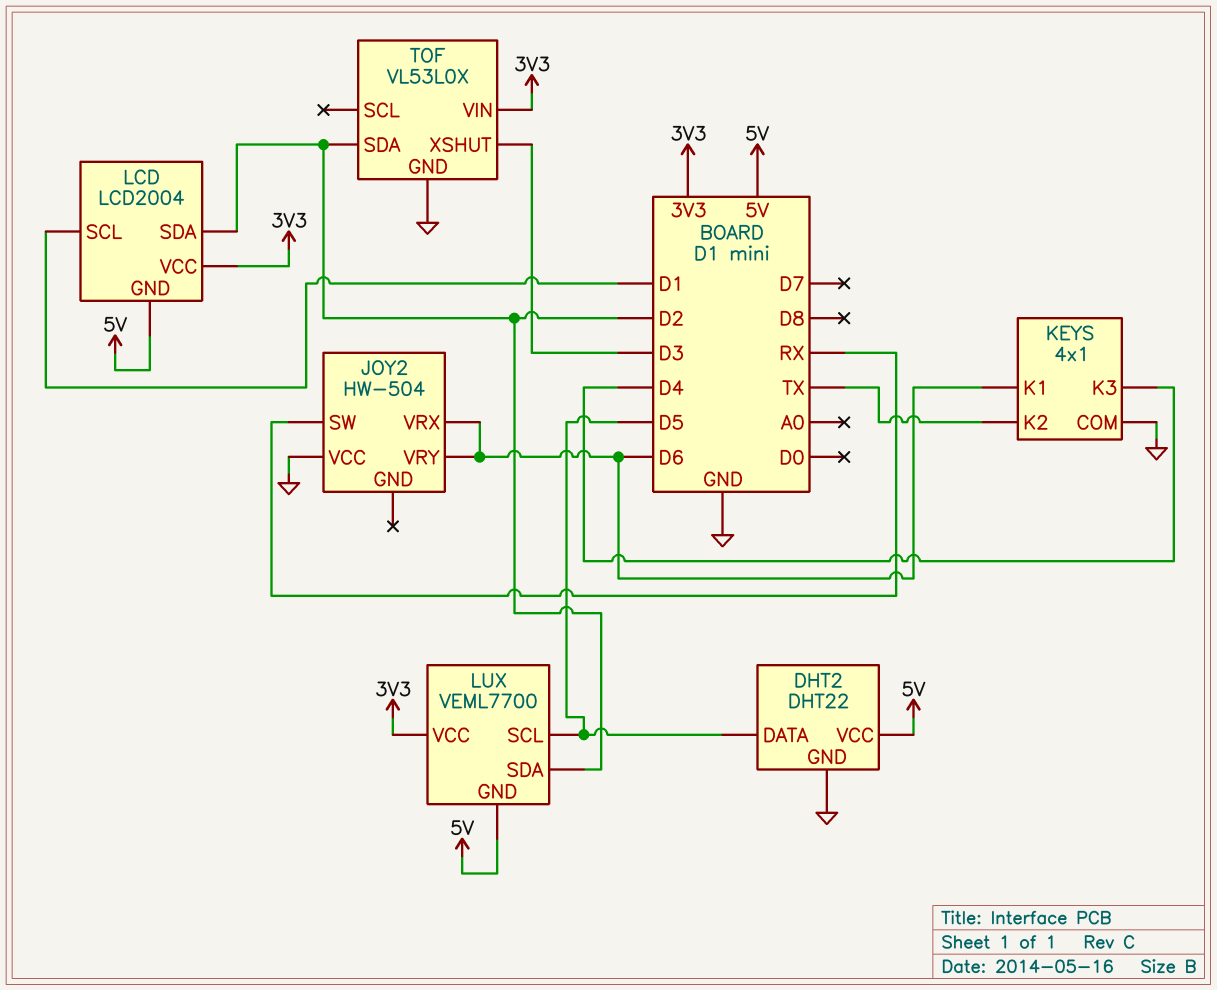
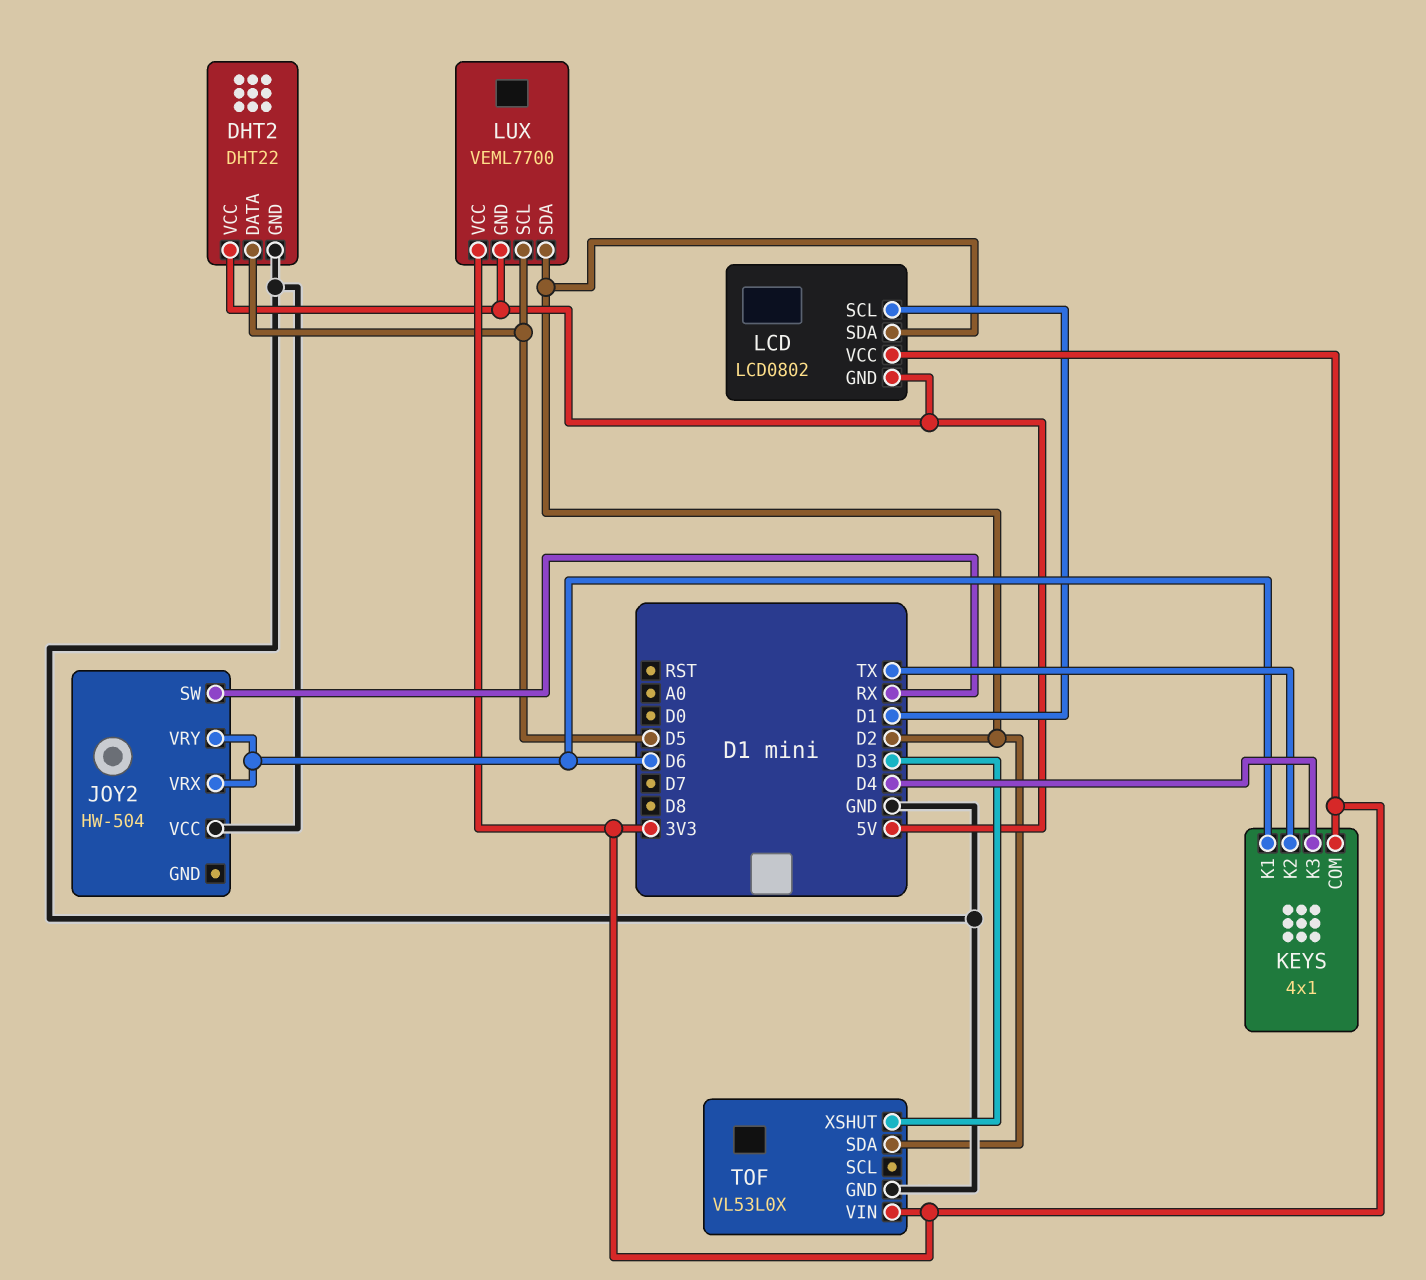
KEYS pin COM: GND -> 3V3
LCD: LCD2004 -> LCD0802

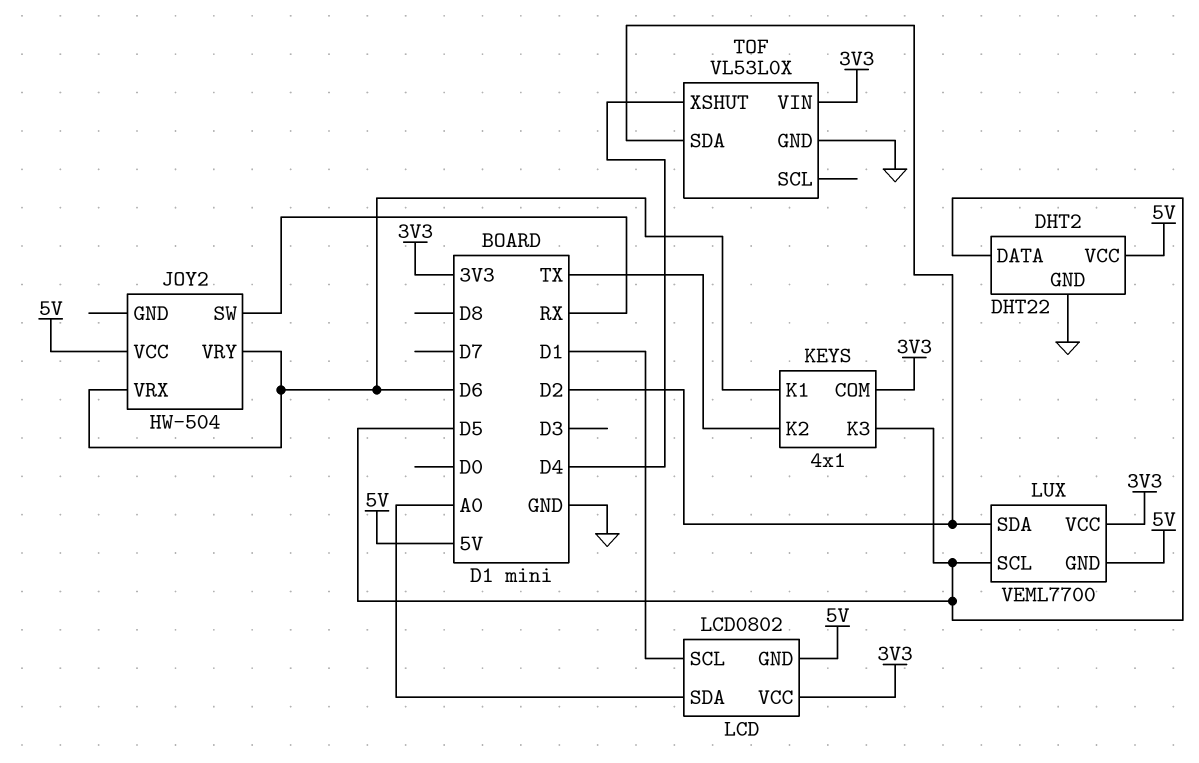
JOY2 pin VCC: GND -> 5V
KEYS pin K3: D4 -> D5
LCD pin SDA: D2 -> A0
TOF pin XSHUT: D3 -> D4

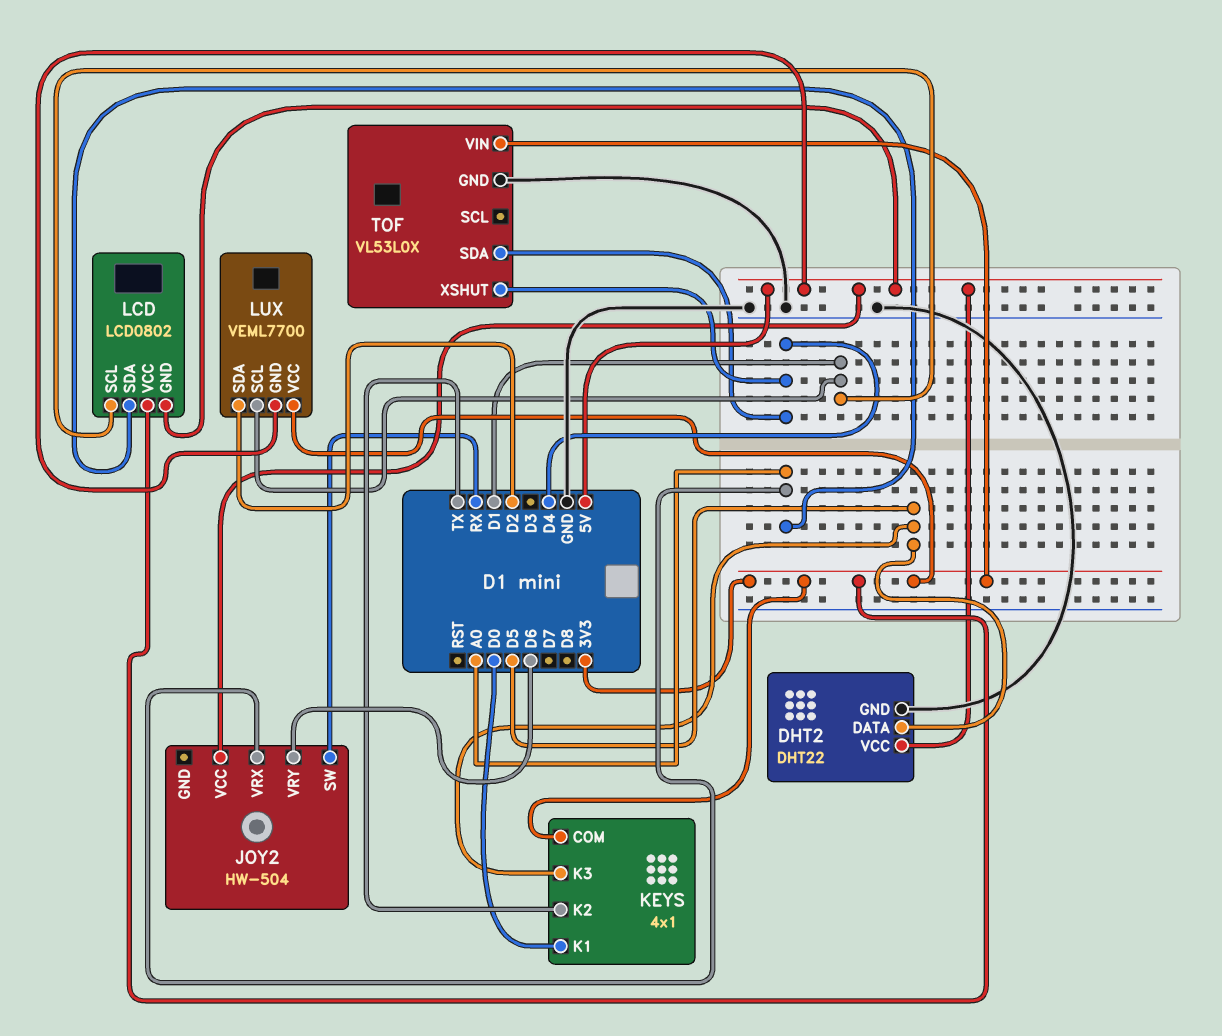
JOY2 pin VRX: D6 -> A0
KEYS pin K1: D6 -> D0
LUX pin SCL: D5 -> D1
TOF pin SDA: D2 -> D4

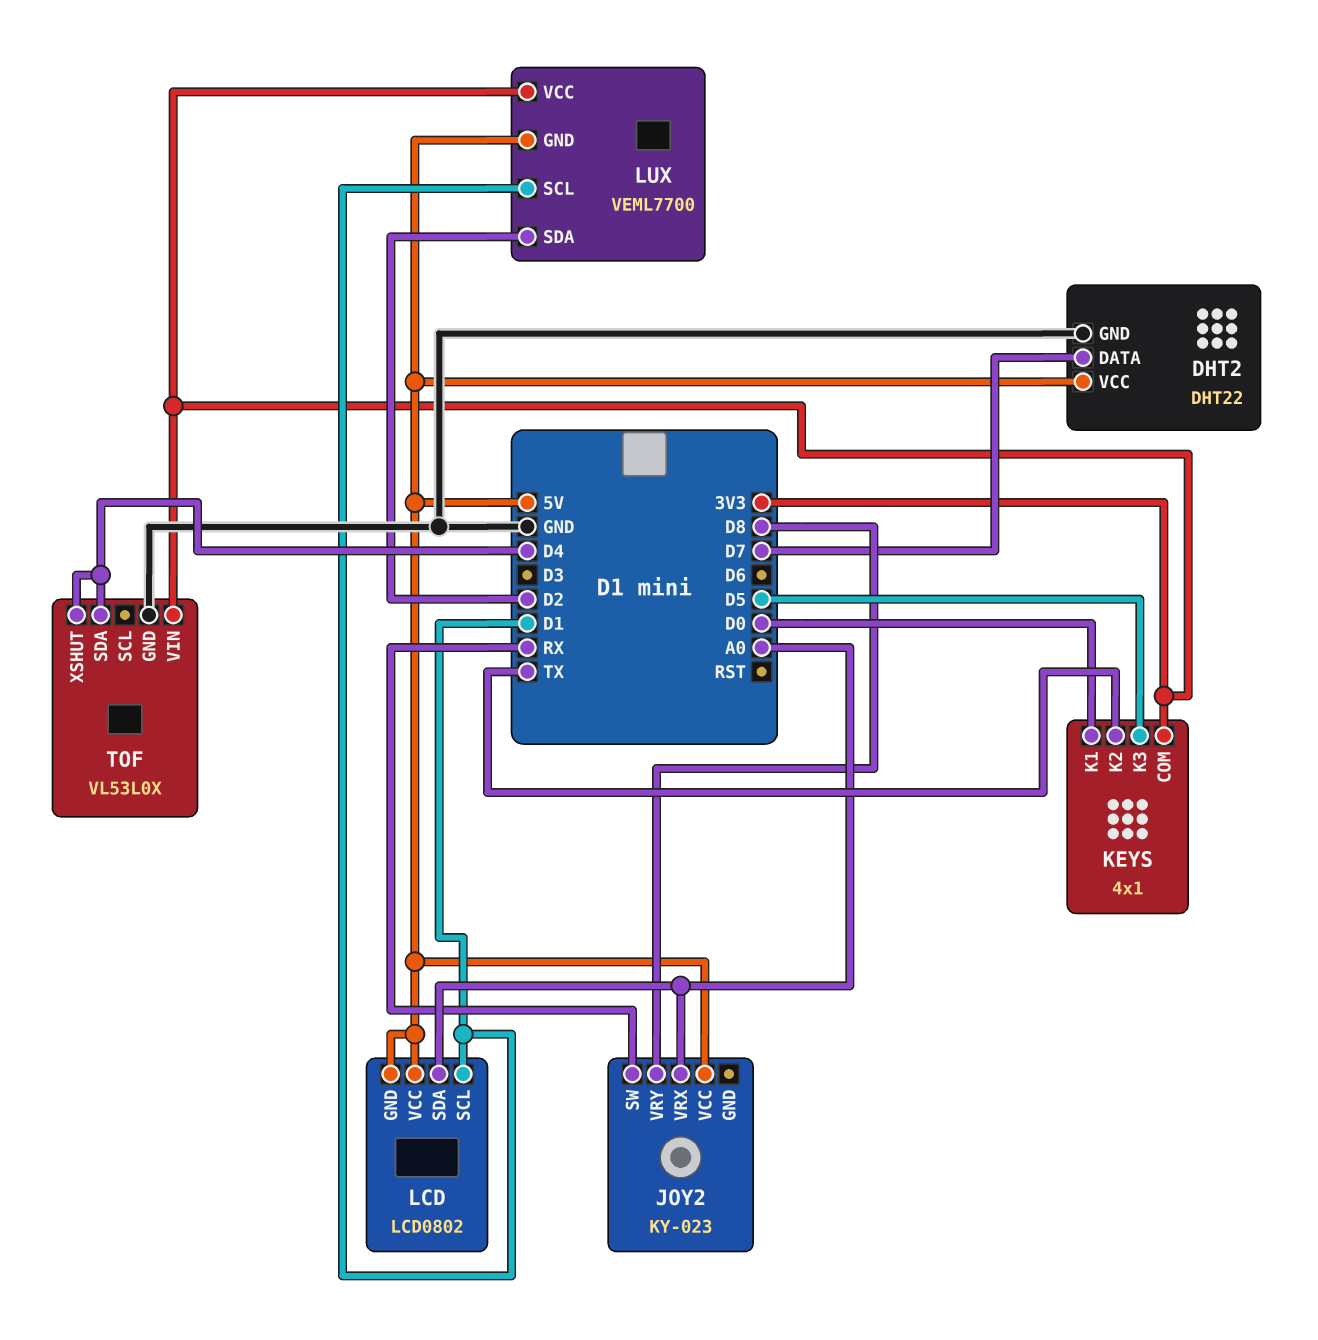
DHT2 pin DATA: D5 -> D7
JOY2: HW-504 -> KY-023
JOY2 pin VRY: D6 -> D8
LCD pin VCC: 3V3 -> 5V

